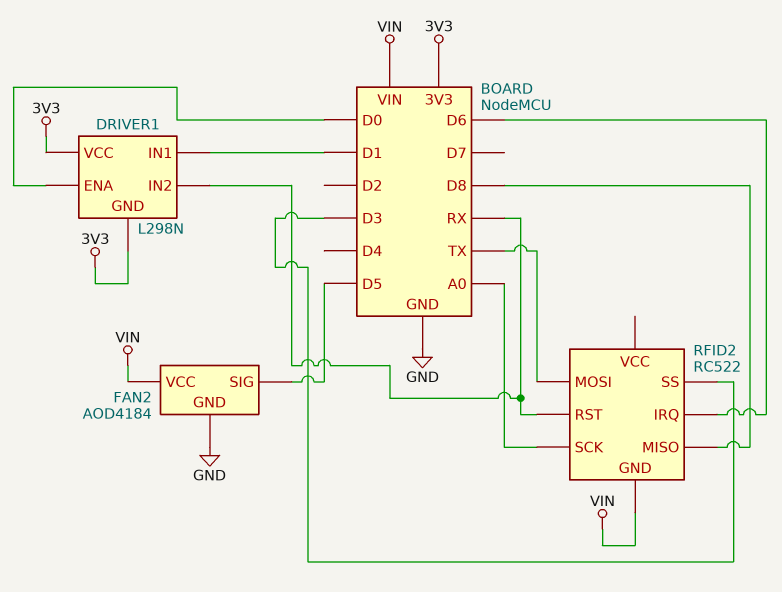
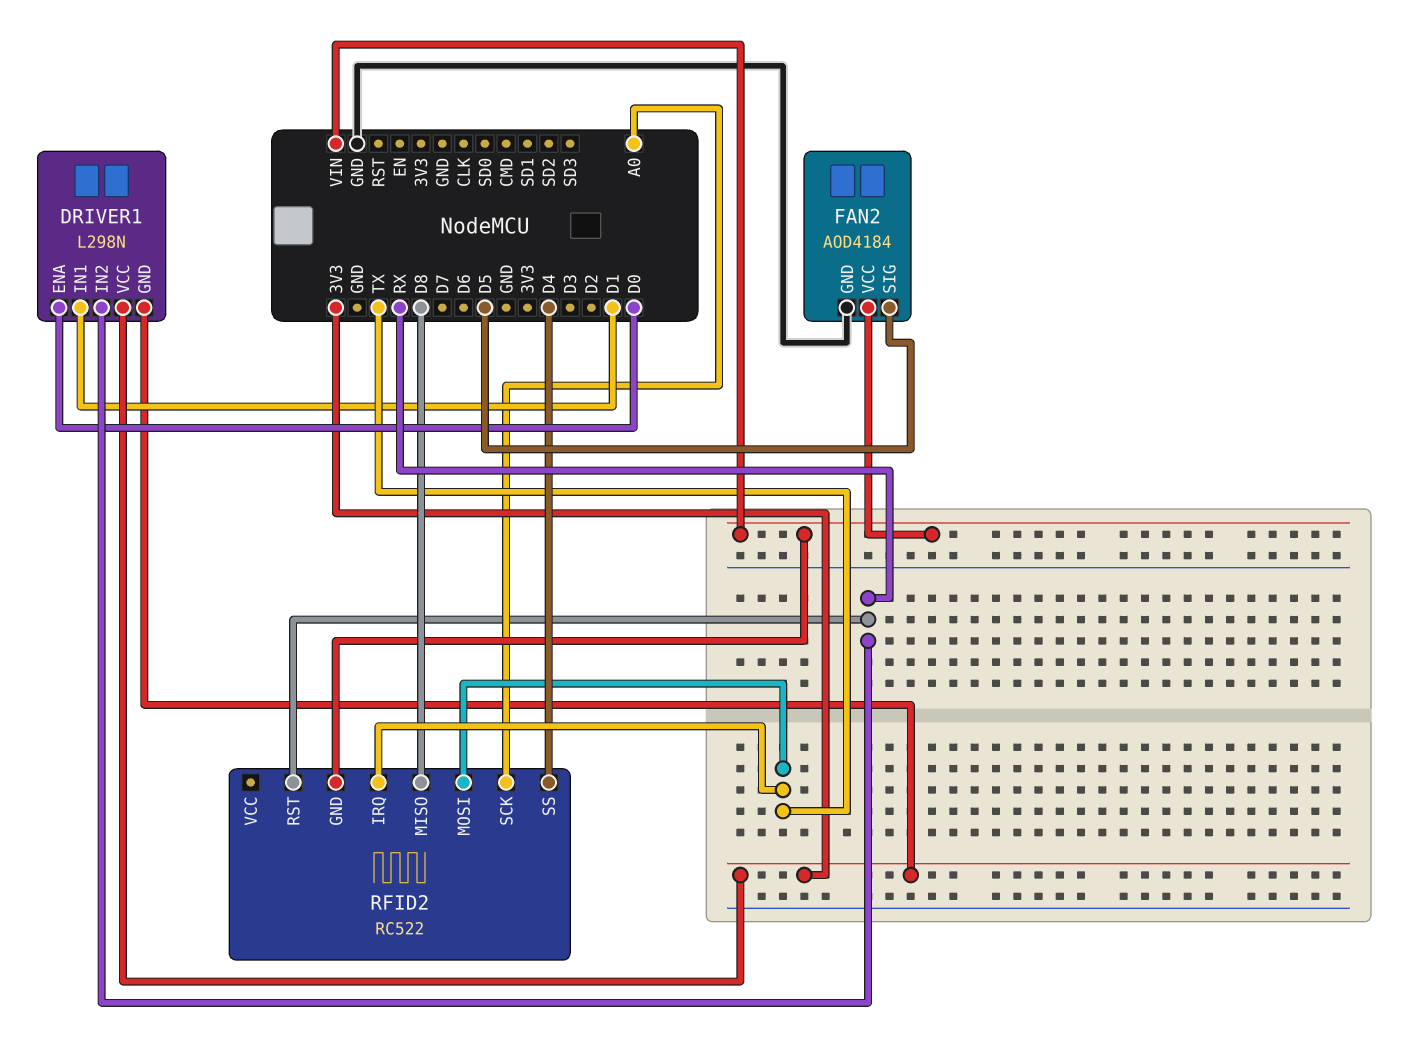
RFID2 pin IRQ: D6 -> TX
RFID2 pin SS: D3 -> D4

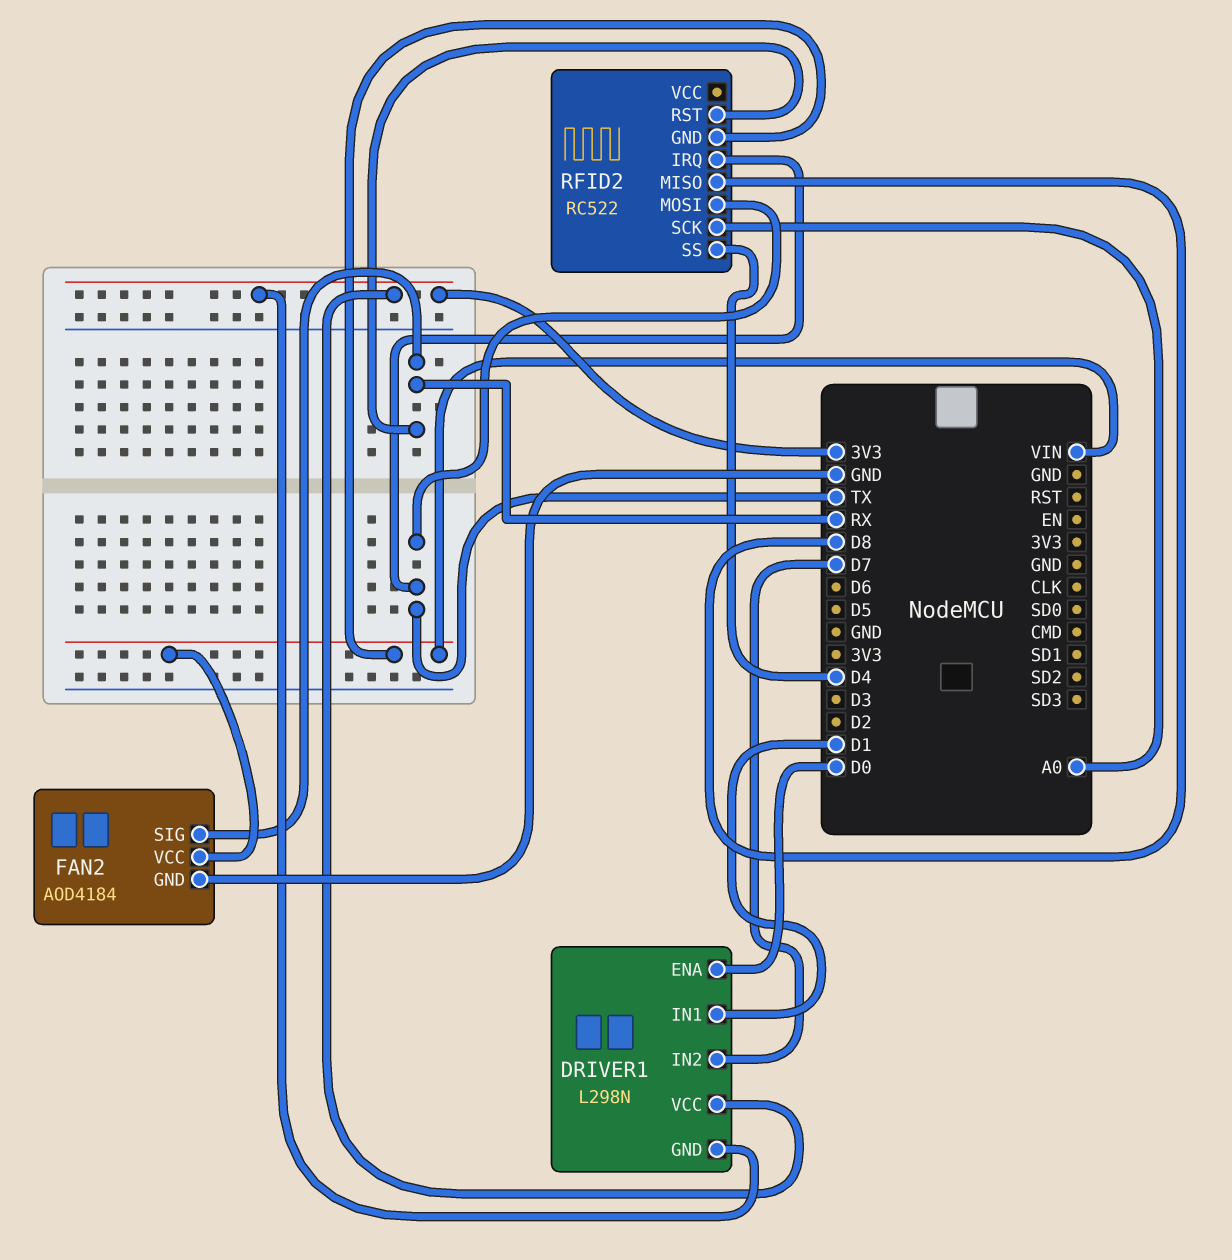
DRIVER1 pin IN2: RX -> D7
FAN2 pin SIG: D5 -> RX

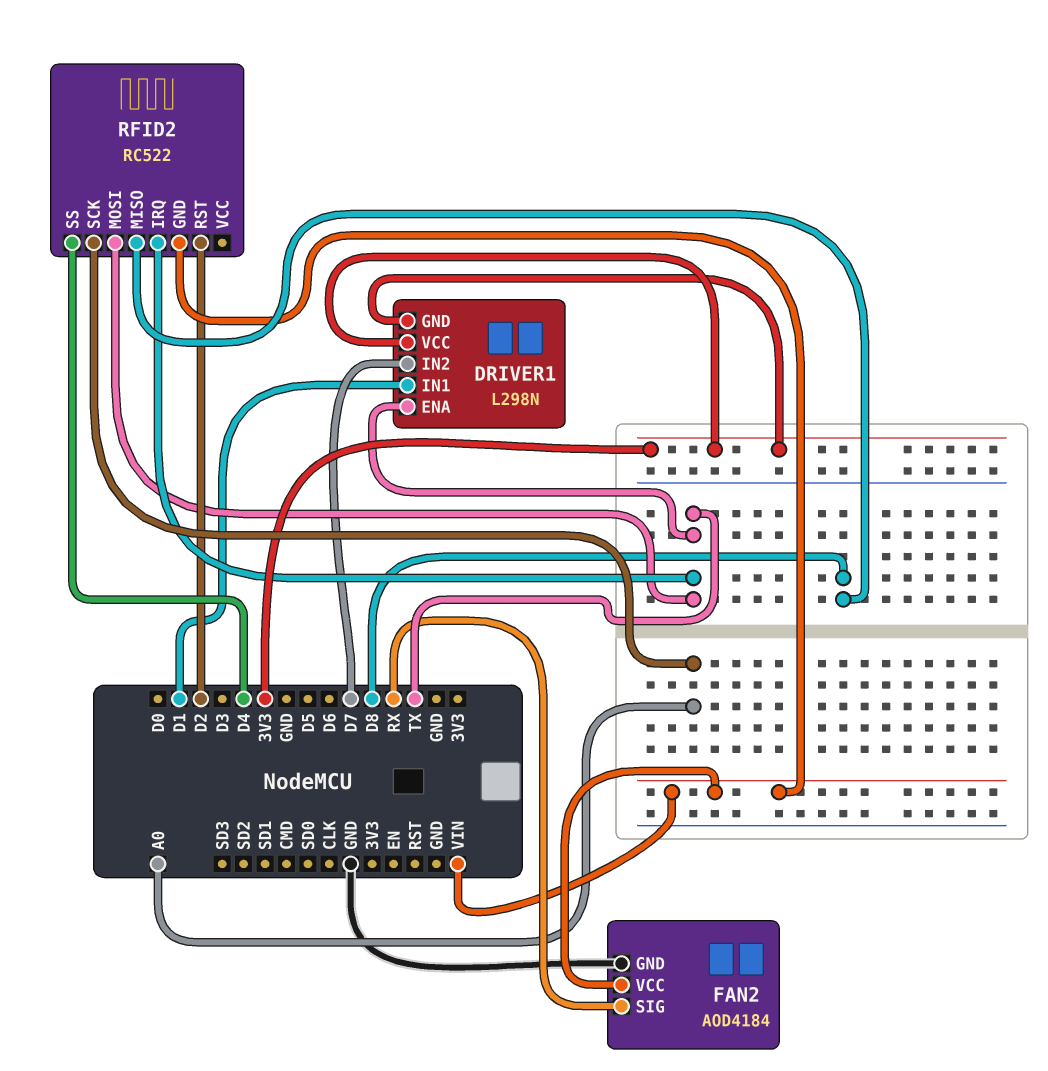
DRIVER1 pin ENA: D0 -> TX
RFID2 pin RST: RX -> D2

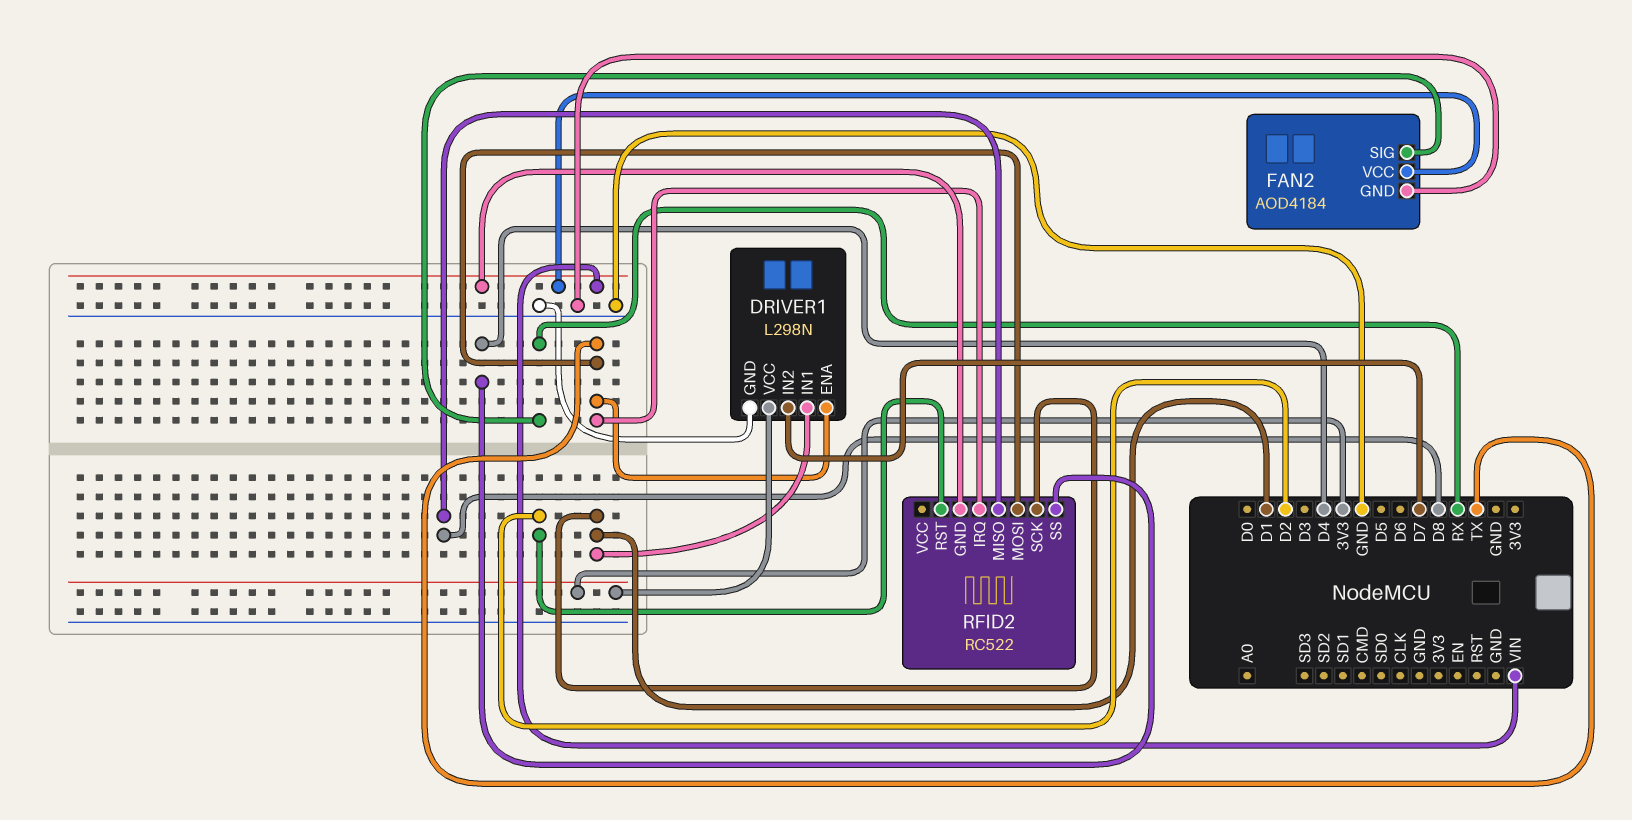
DRIVER1 pin GND: 3V3 -> GND
RFID2 pin SCK: A0 -> D1

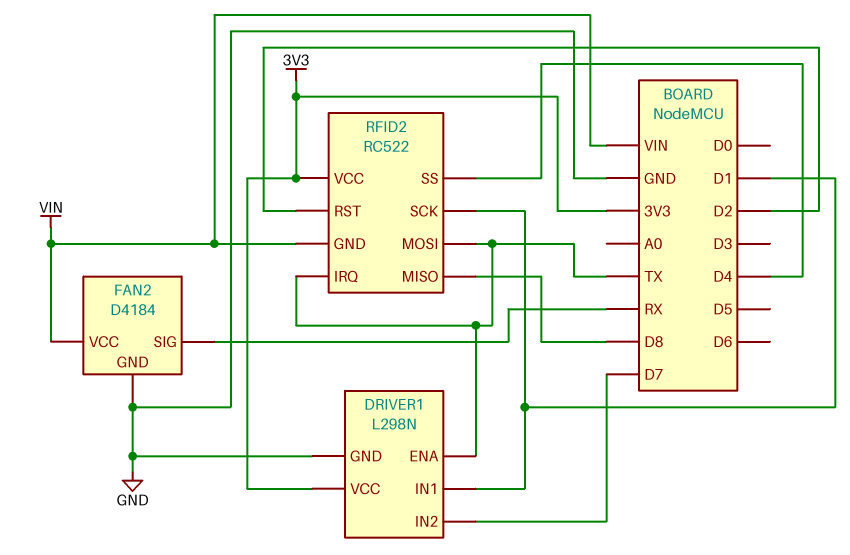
FAN2: AOD4184 -> D4184
RFID2 pin VCC: none -> 3V3

